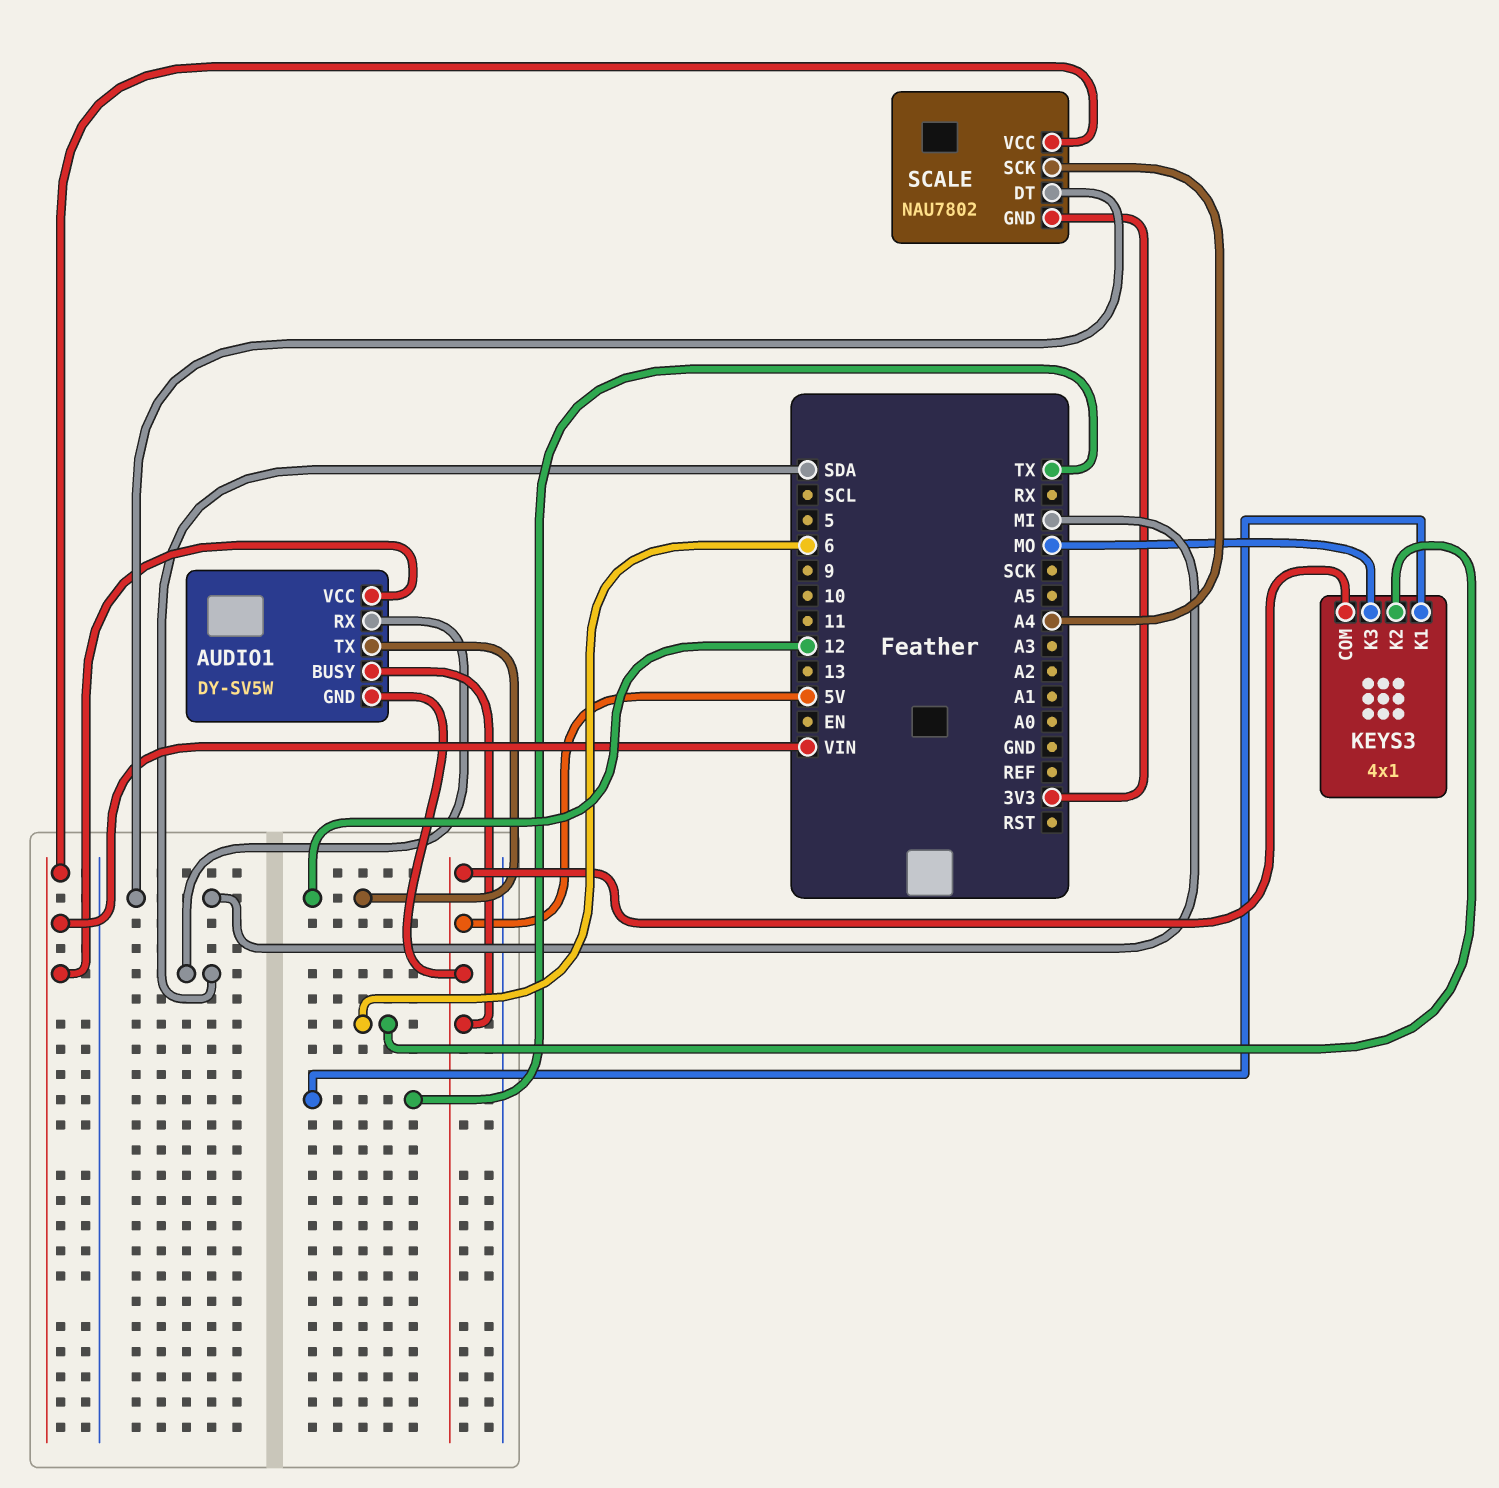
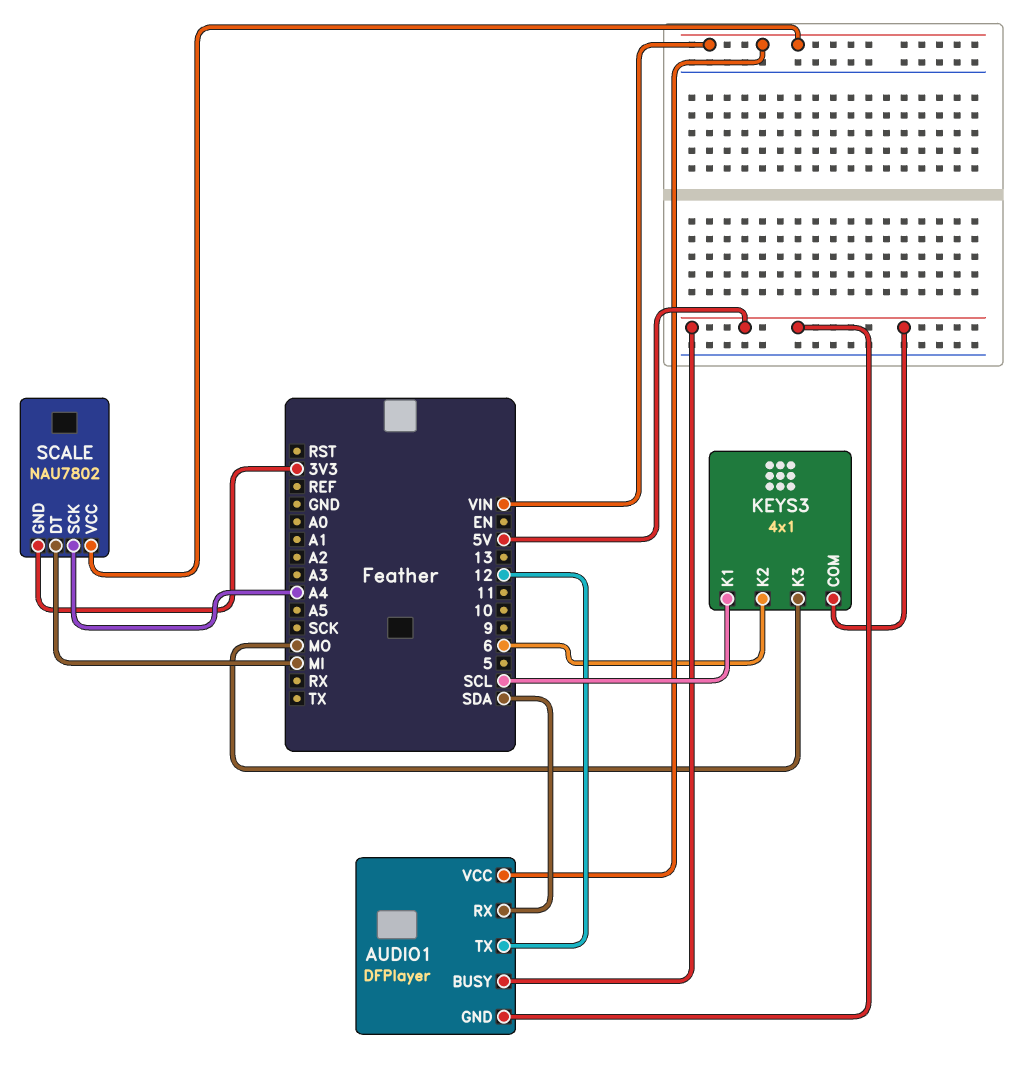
AUDIO1: DY-SV5W -> DFPlayer
KEYS3 pin K1: TX -> SCL

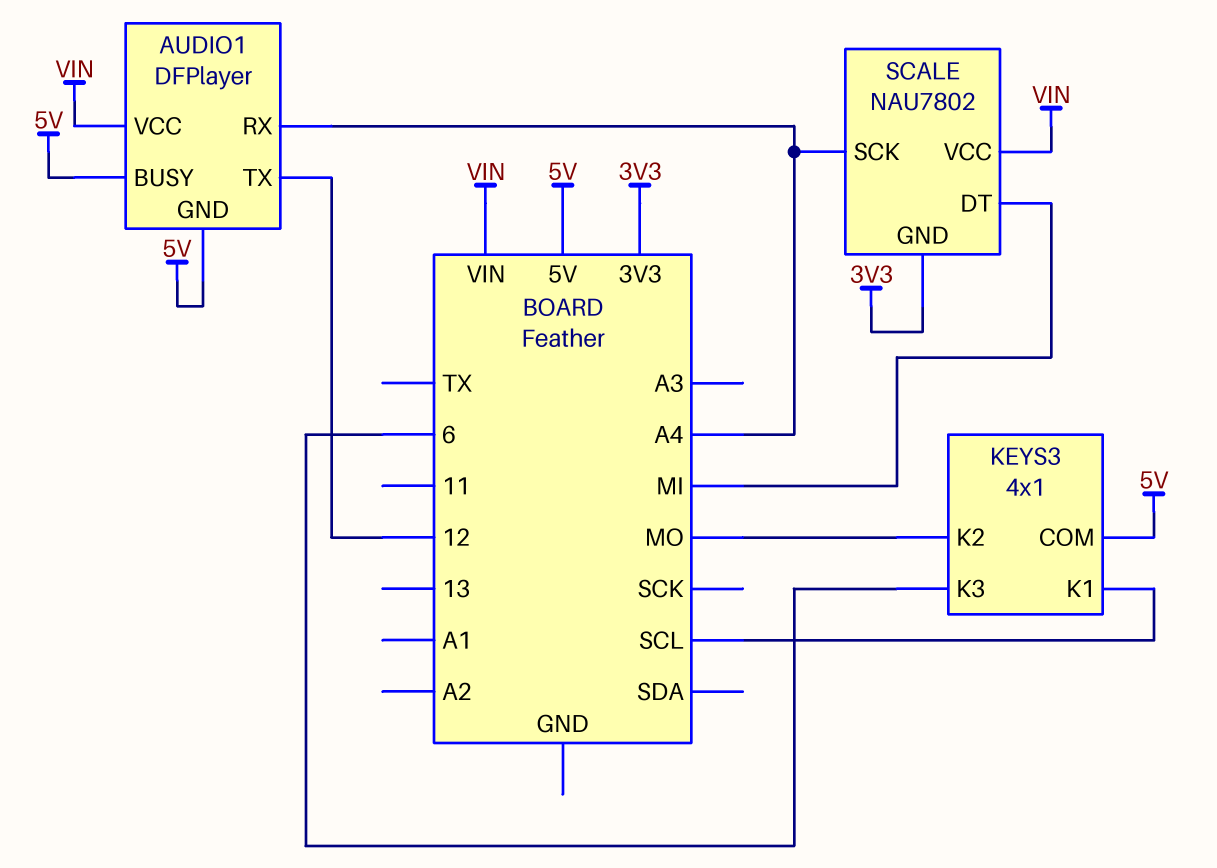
AUDIO1 pin RX: SDA -> A4
KEYS3 pin K2: 6 -> MO
KEYS3 pin K3: MO -> 6

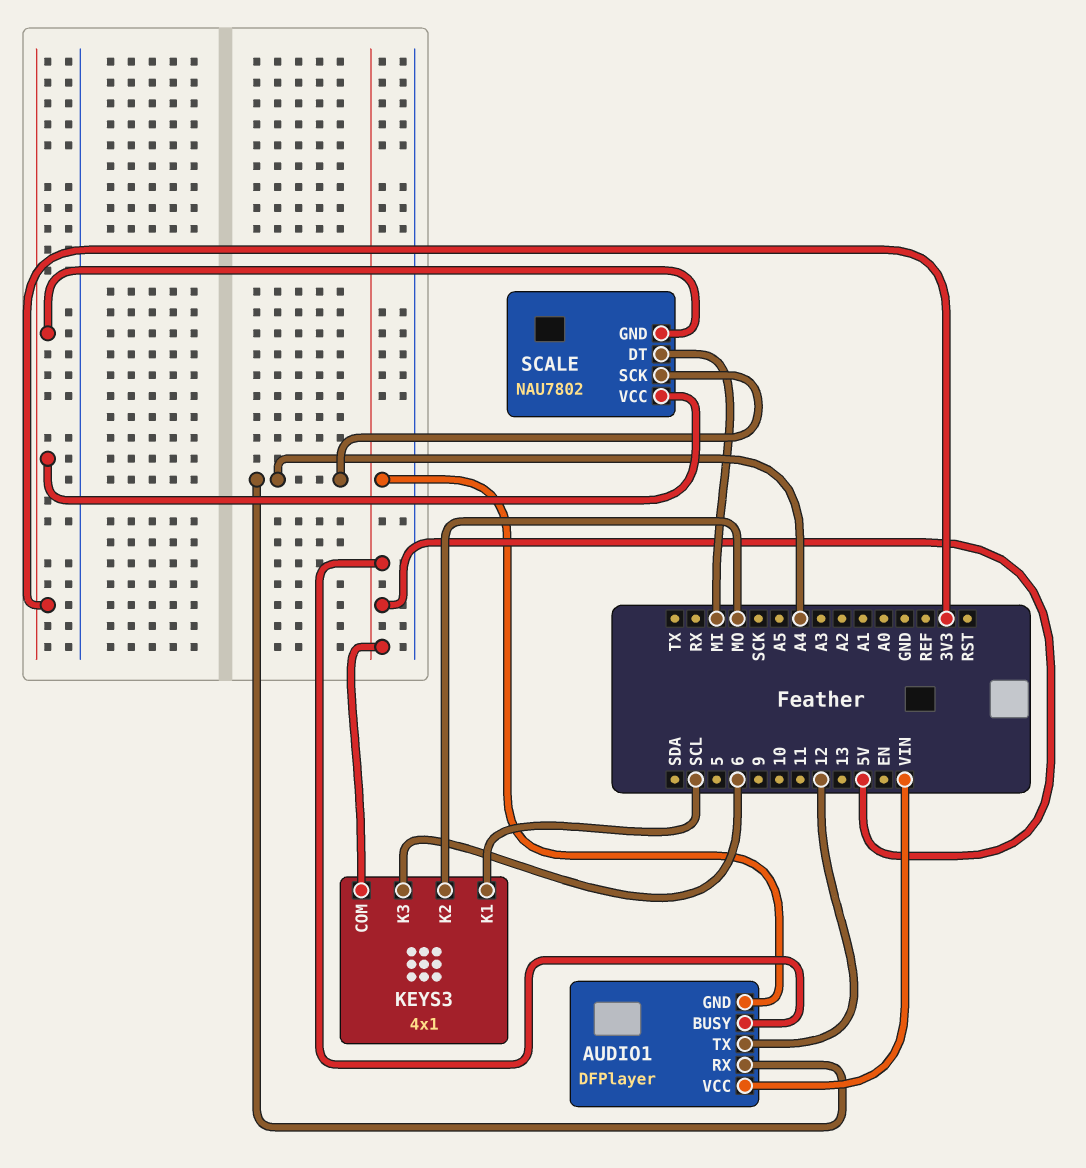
SCALE pin VCC: VIN -> 3V3

